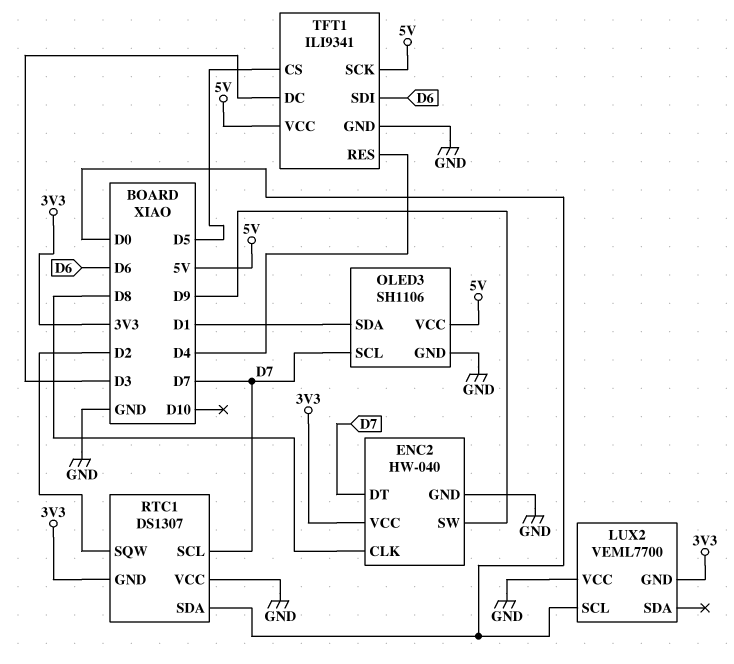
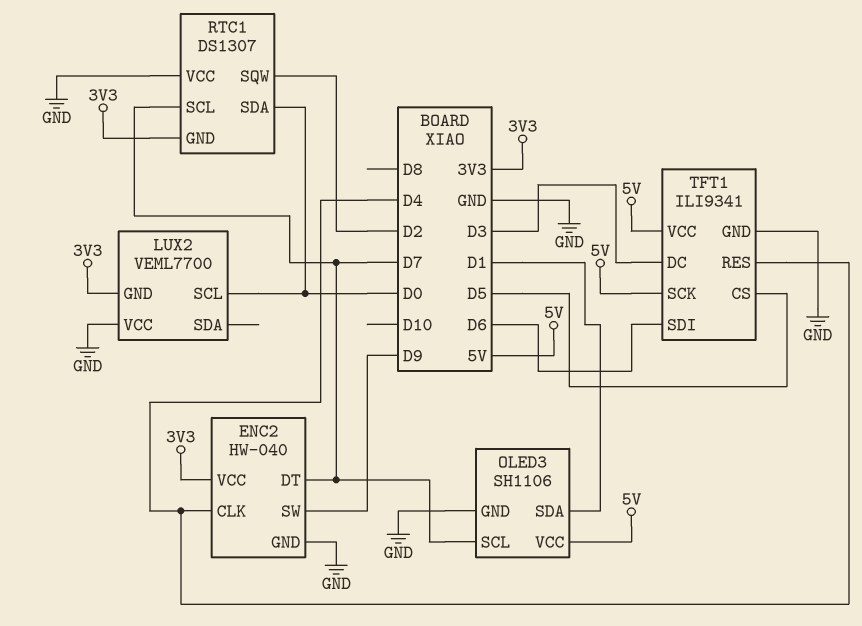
ENC2 pin CLK: D8 -> D4

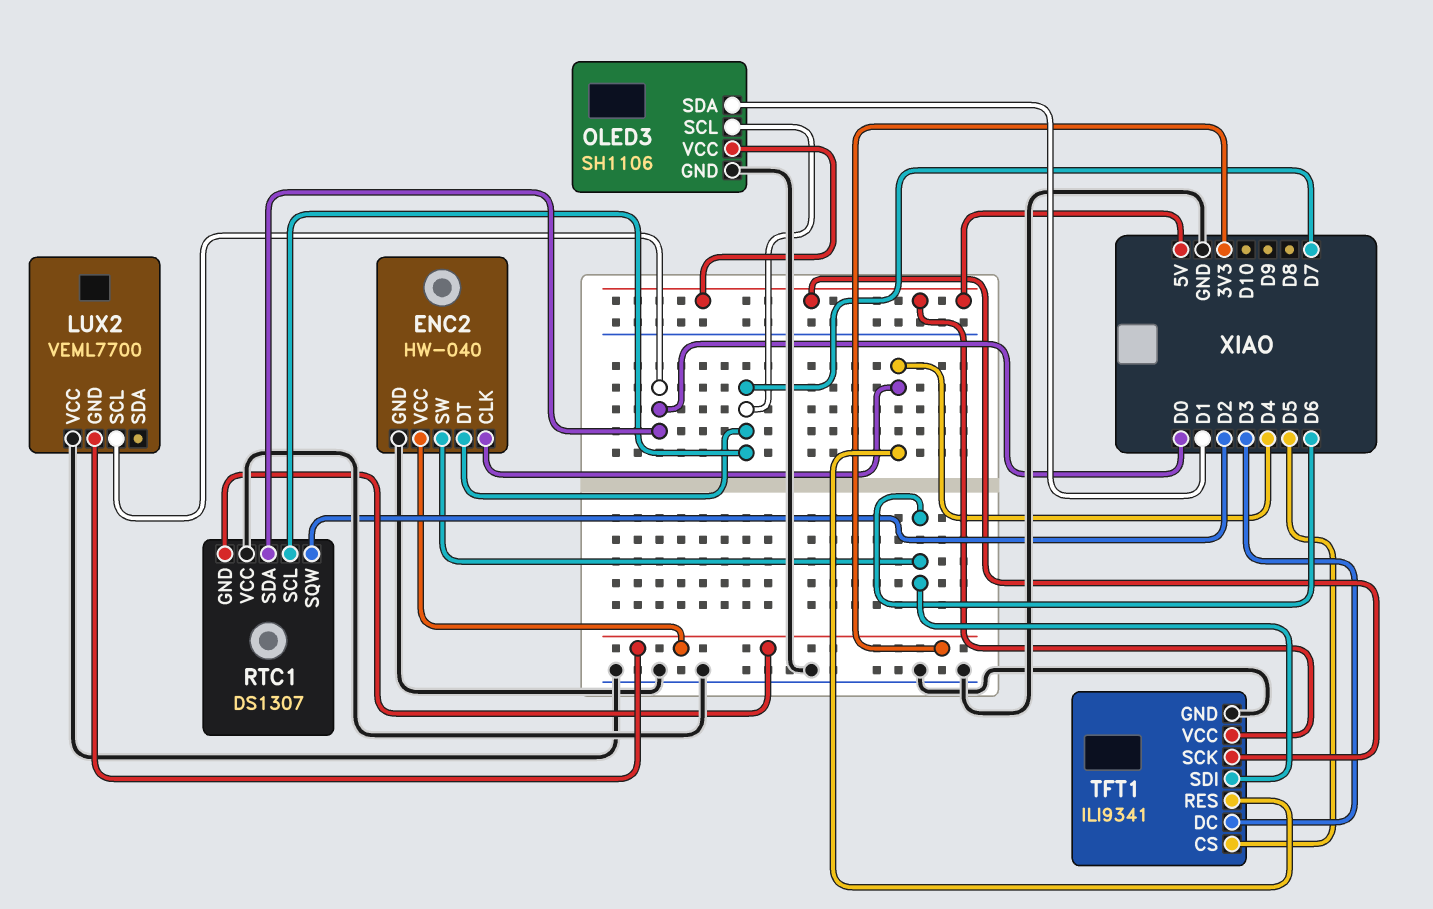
ENC2 pin SW: D9 -> D6

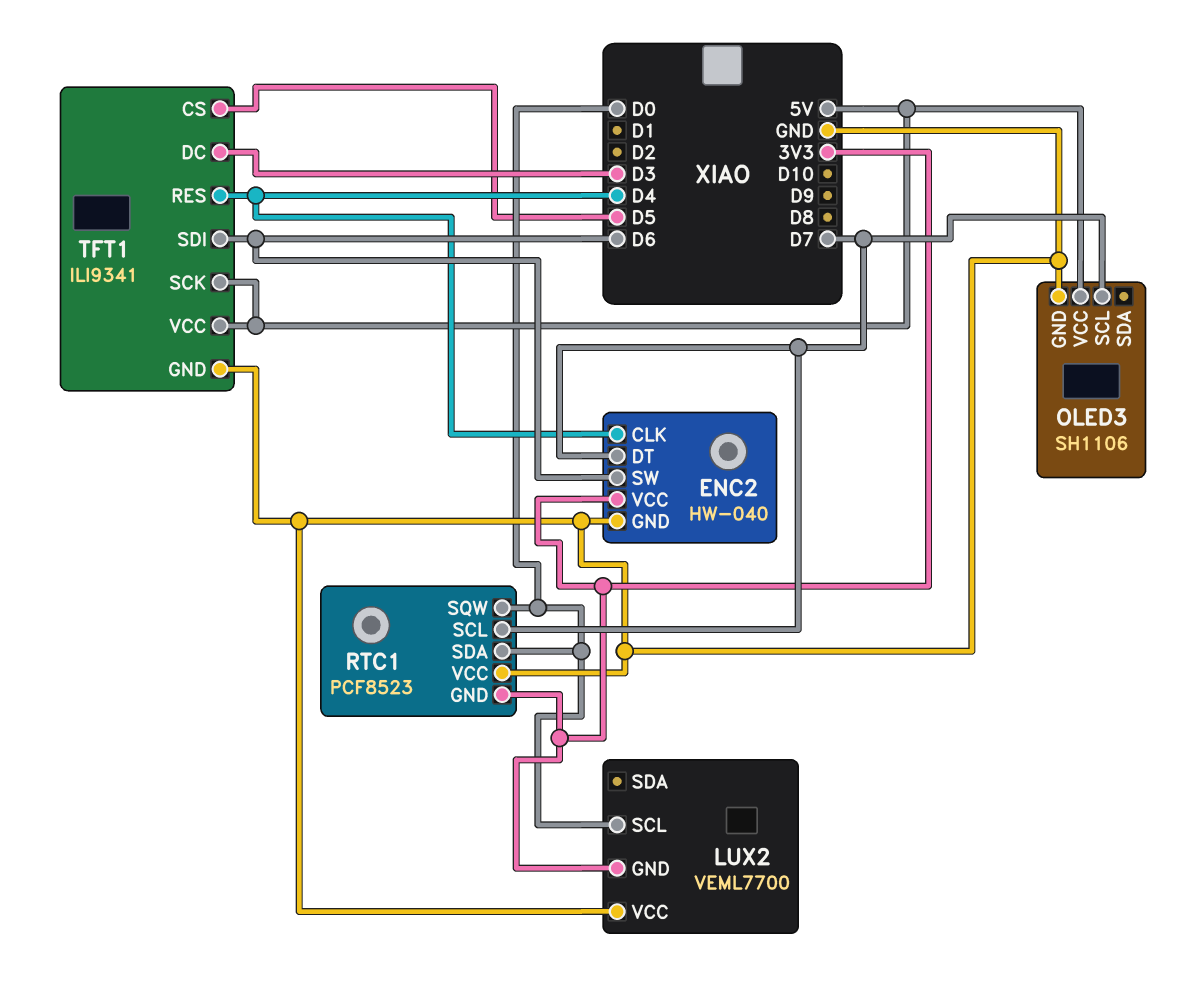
OLED3 pin SDA: D1 -> none
RTC1: DS1307 -> PCF8523
RTC1 pin SQW: D2 -> D0

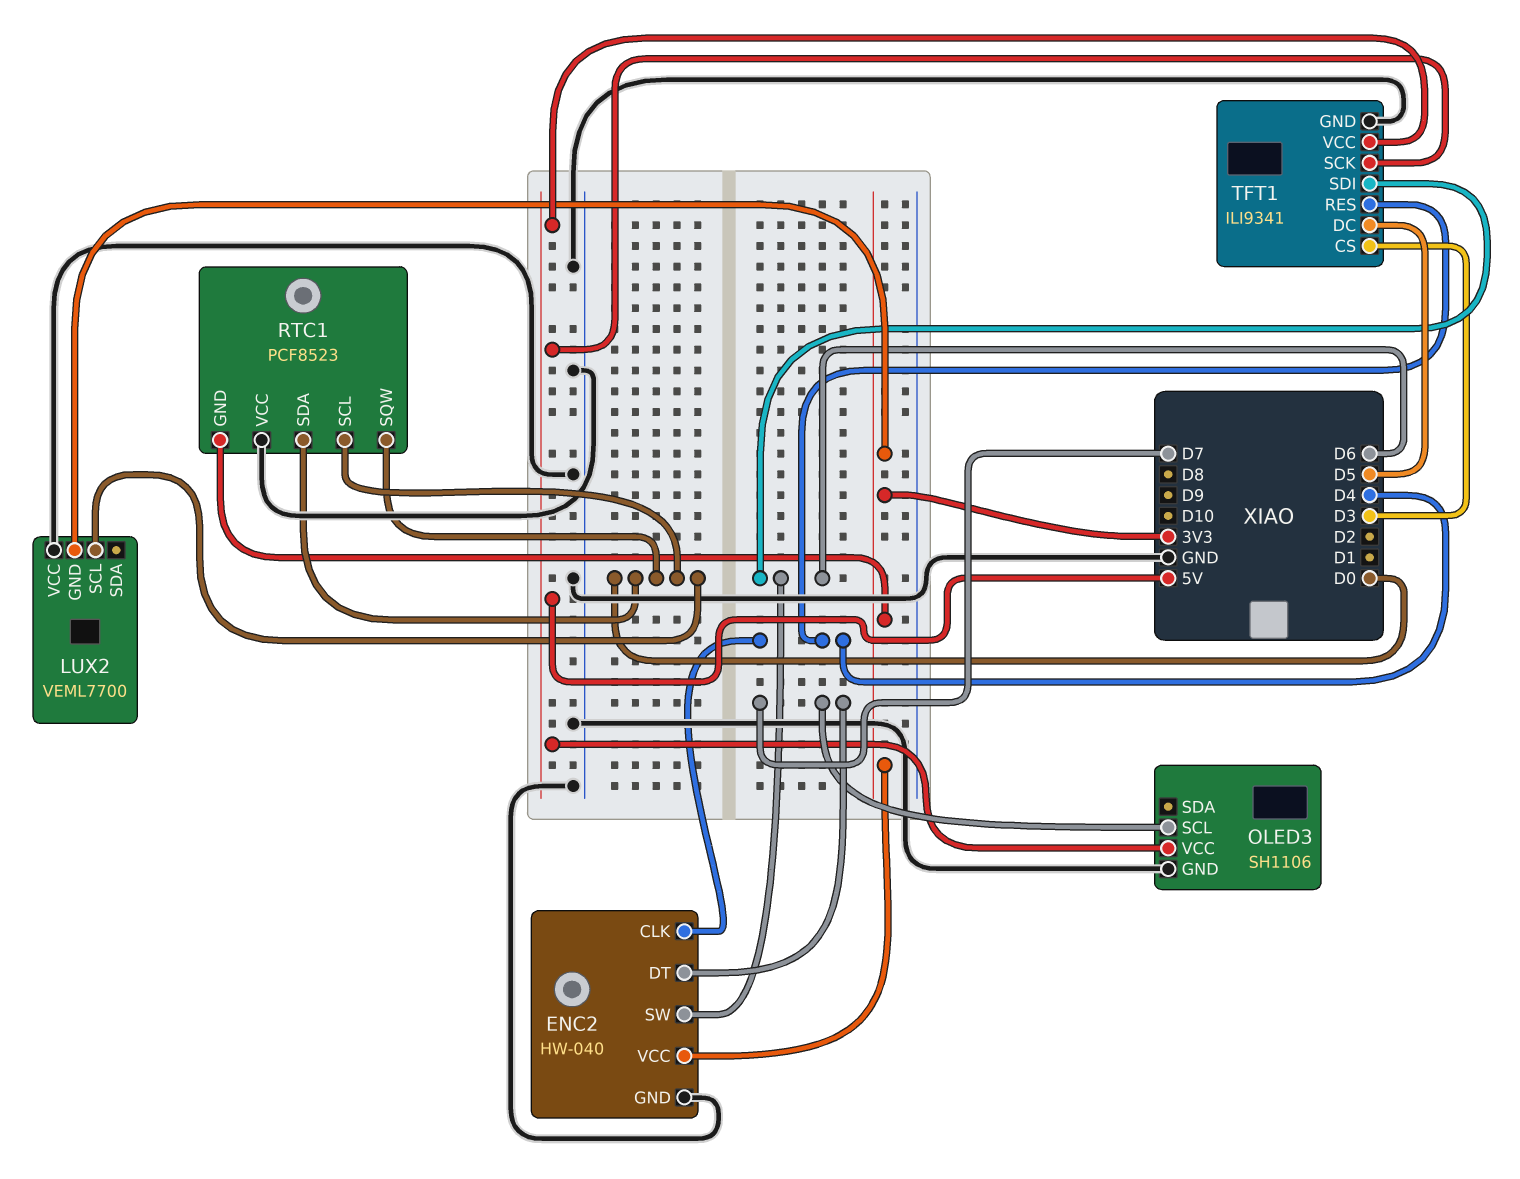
RTC1 pin SCL: D7 -> D0
TFT1 pin CS: D5 -> D3
TFT1 pin DC: D3 -> D5

